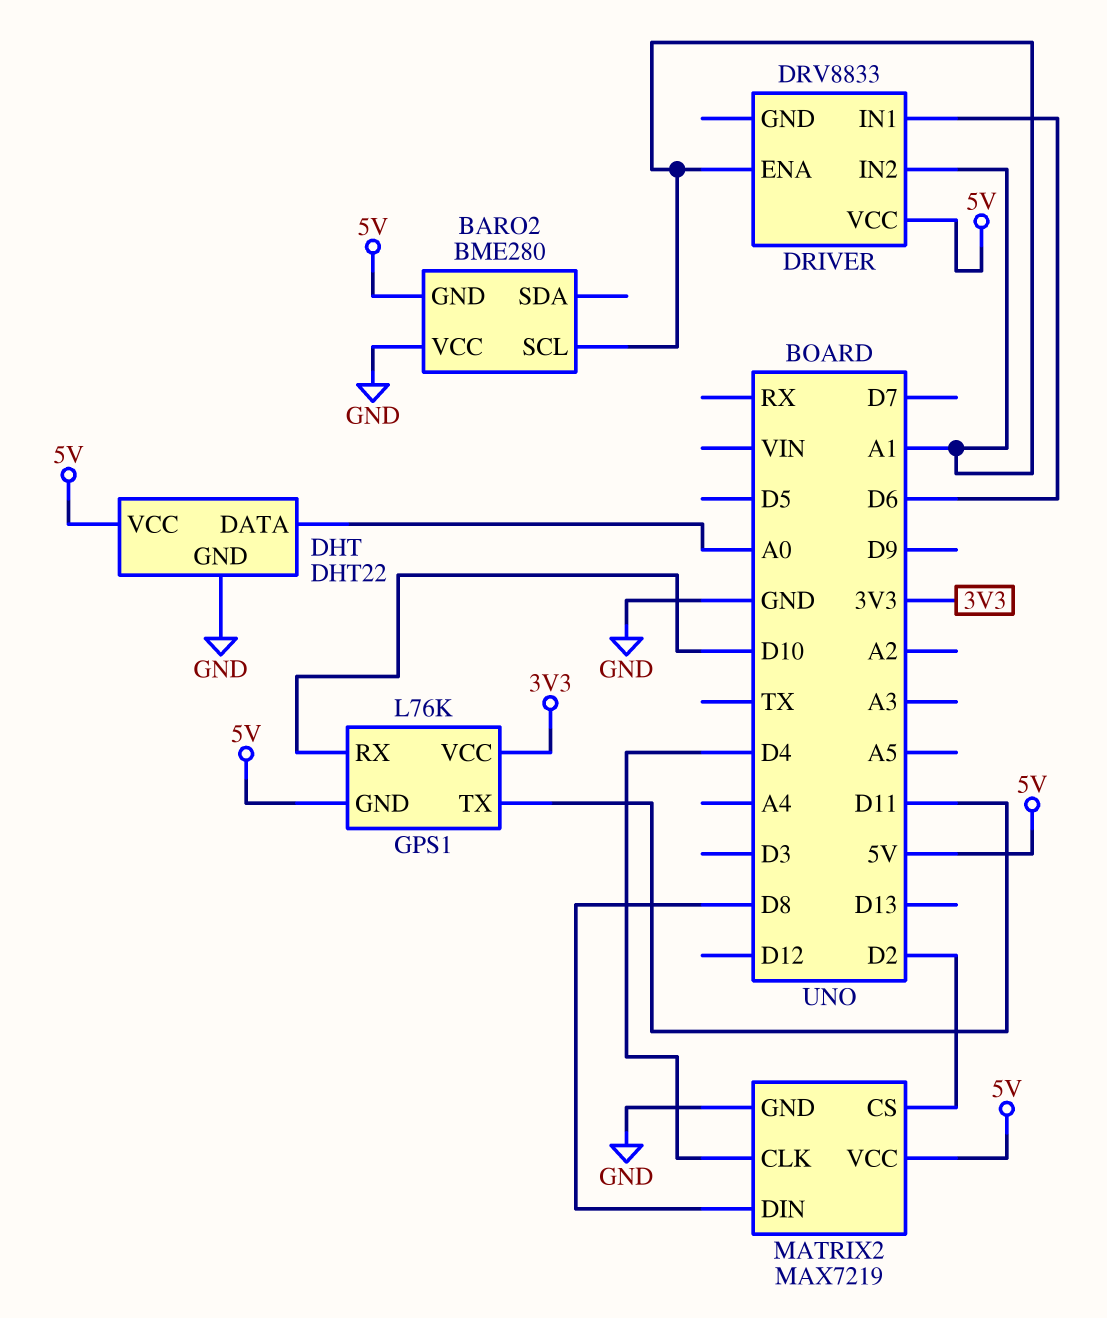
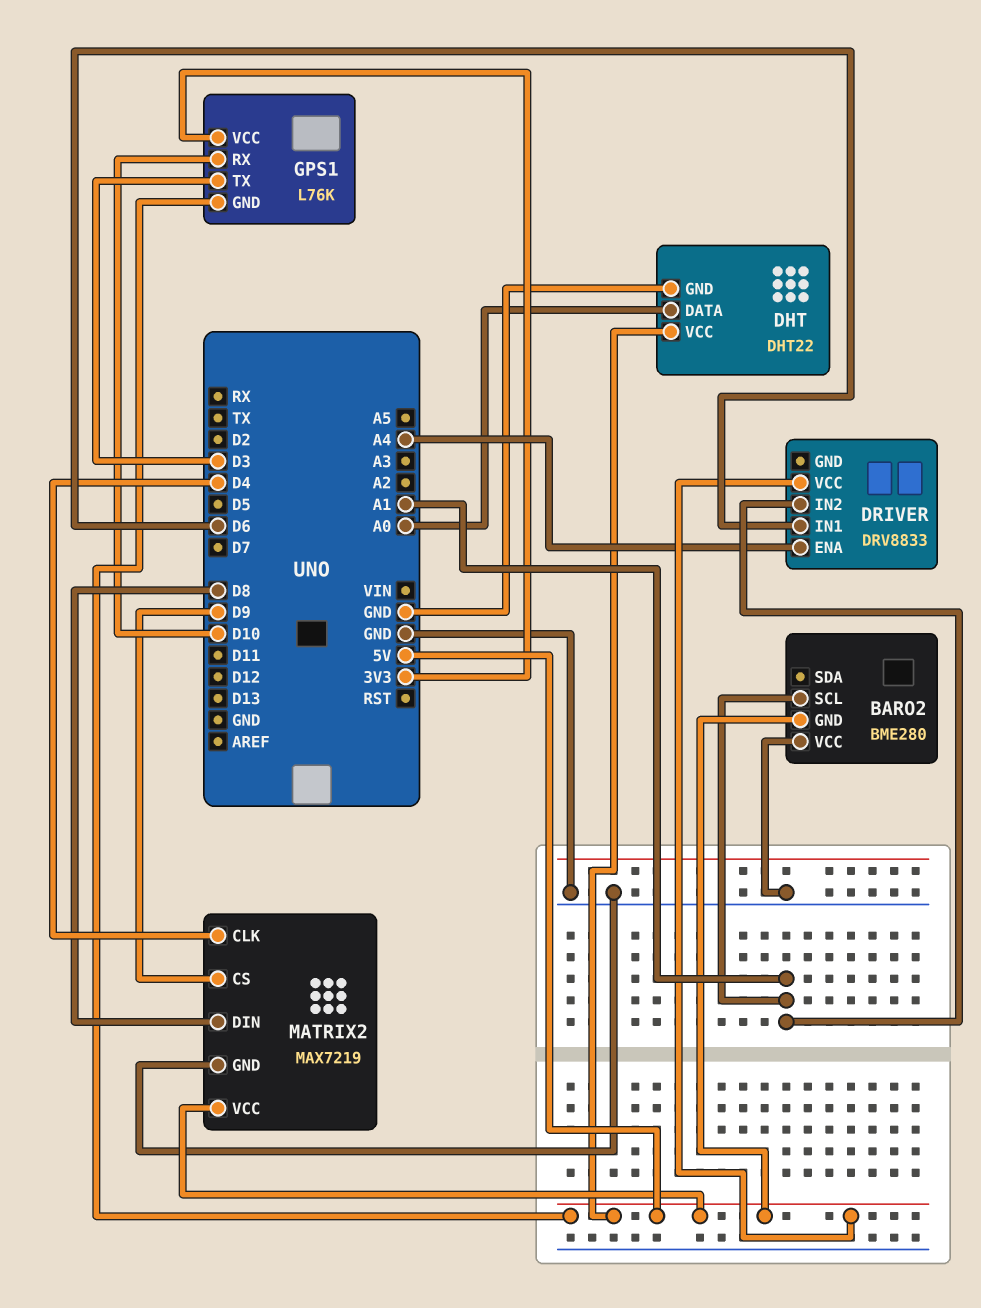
DRIVER pin ENA: A1 -> A4
GPS1 pin TX: D11 -> D3
MATRIX2 pin CS: D2 -> D9

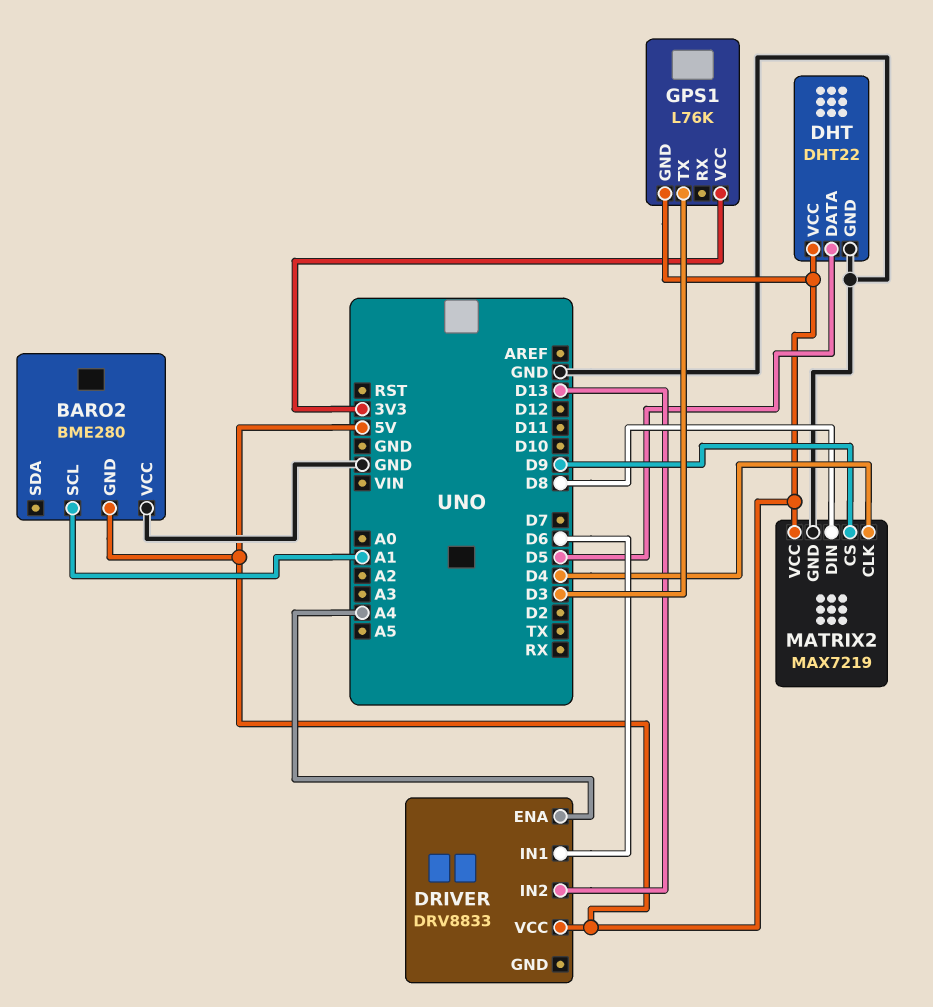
DHT pin DATA: A0 -> D5
DRIVER pin IN2: A1 -> D13
GPS1 pin RX: D10 -> none

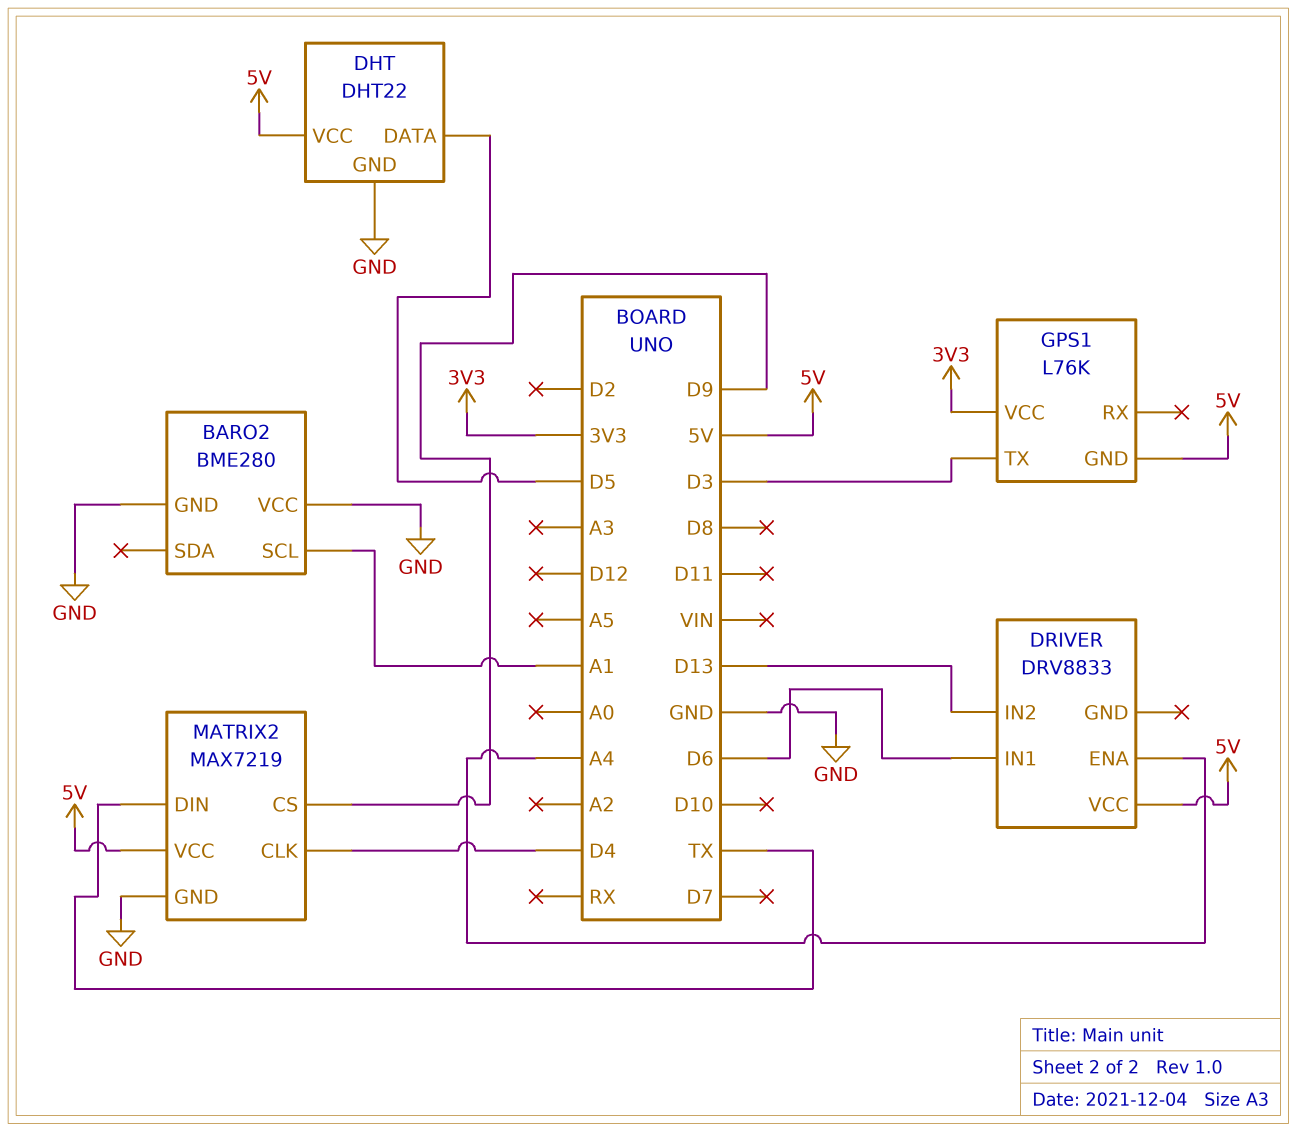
BARO2 pin GND: 5V -> GND
MATRIX2 pin DIN: D8 -> TX

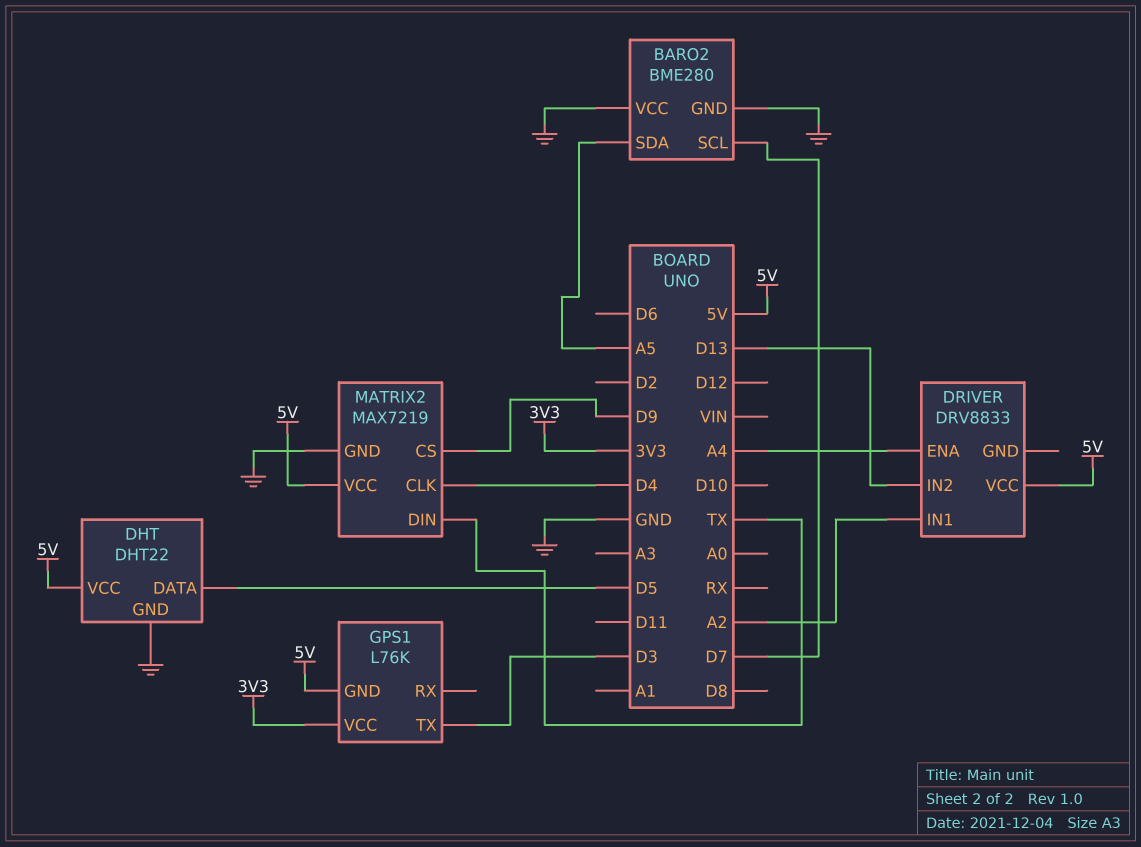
BARO2 pin SCL: A1 -> D7
BARO2 pin SDA: none -> A5
DRIVER pin IN1: D6 -> A2

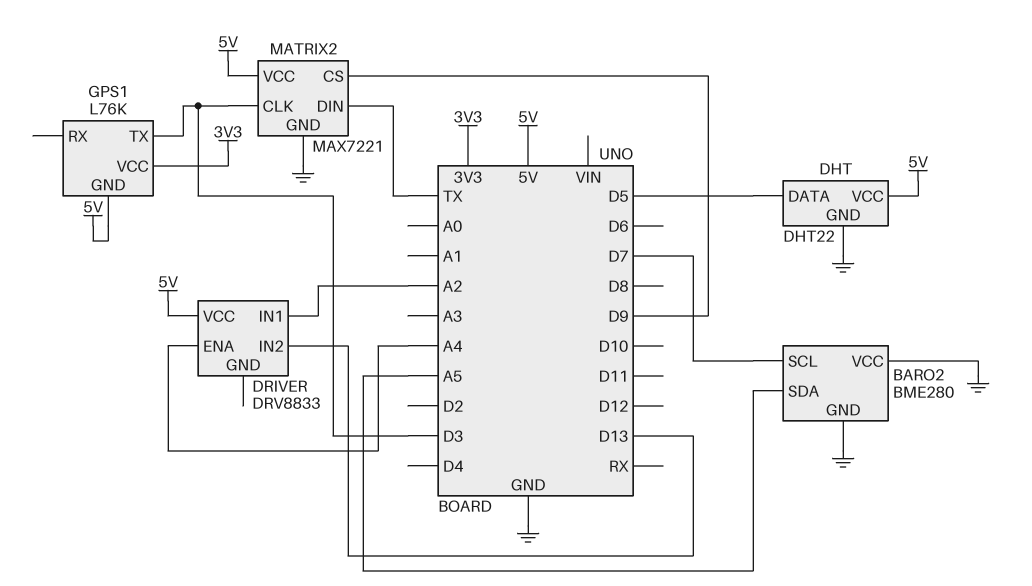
MATRIX2: MAX7219 -> MAX7221
MATRIX2 pin CLK: D4 -> D3

